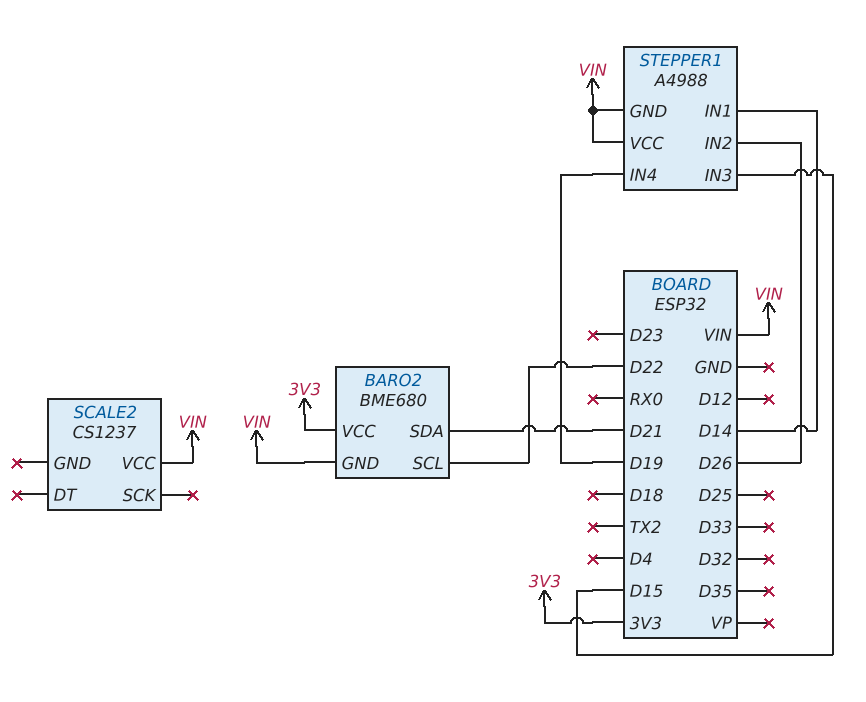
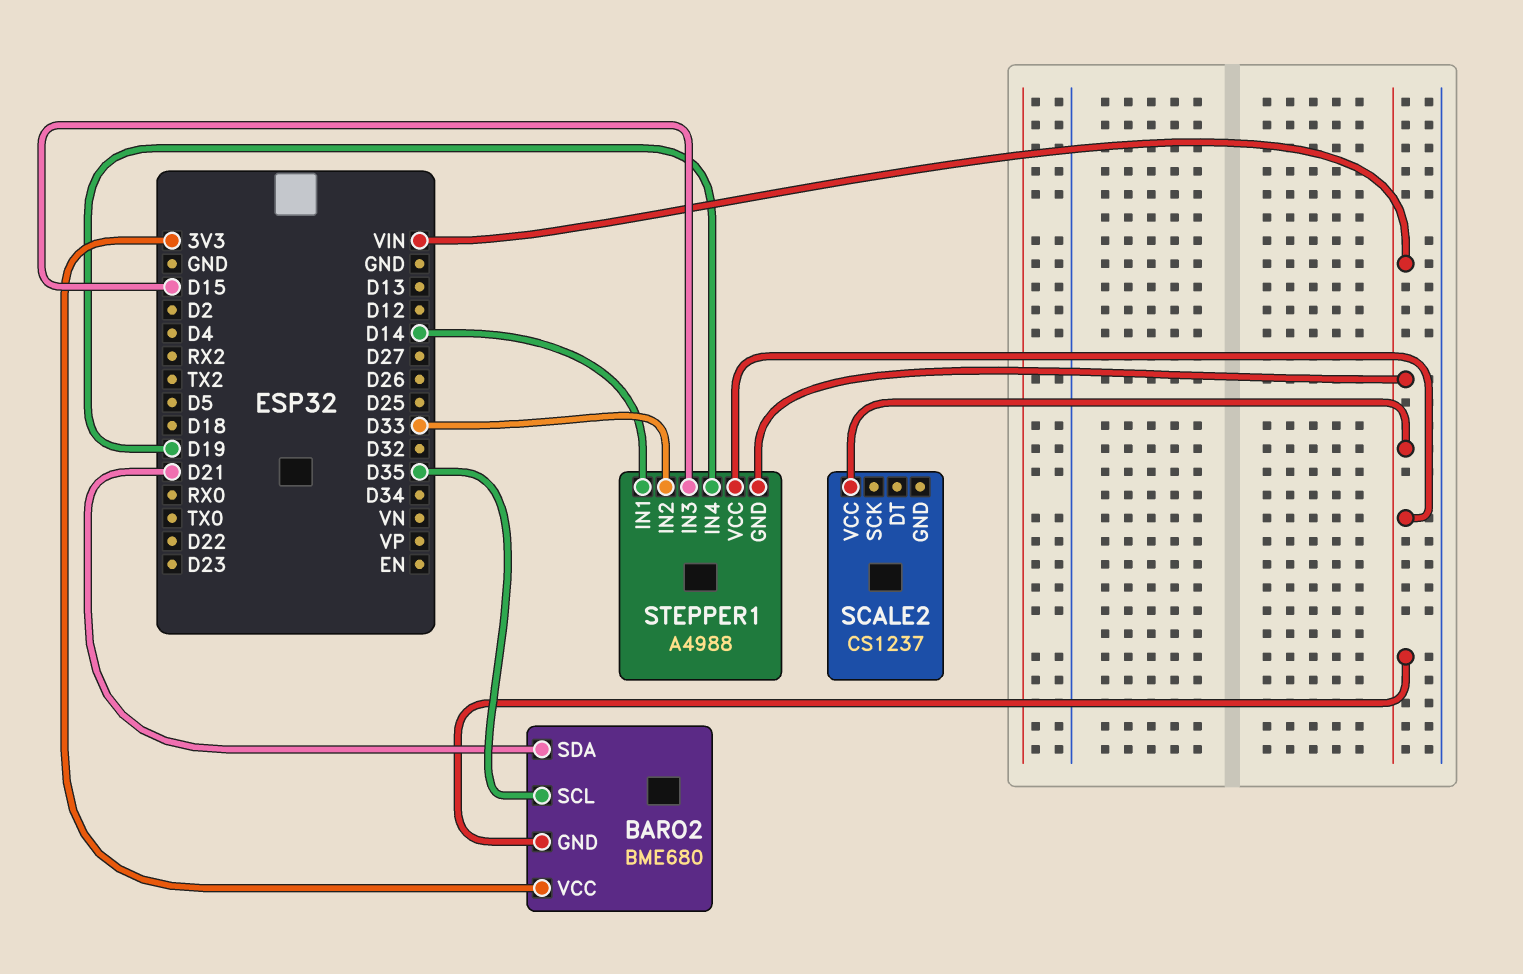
BARO2 pin SCL: D22 -> D35
STEPPER1 pin IN2: D26 -> D33

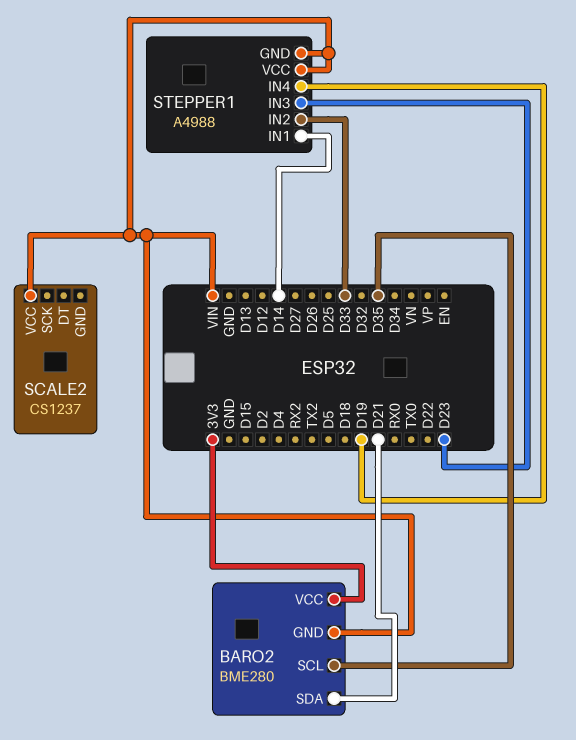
BARO2: BME680 -> BME280
STEPPER1 pin IN3: D15 -> D23

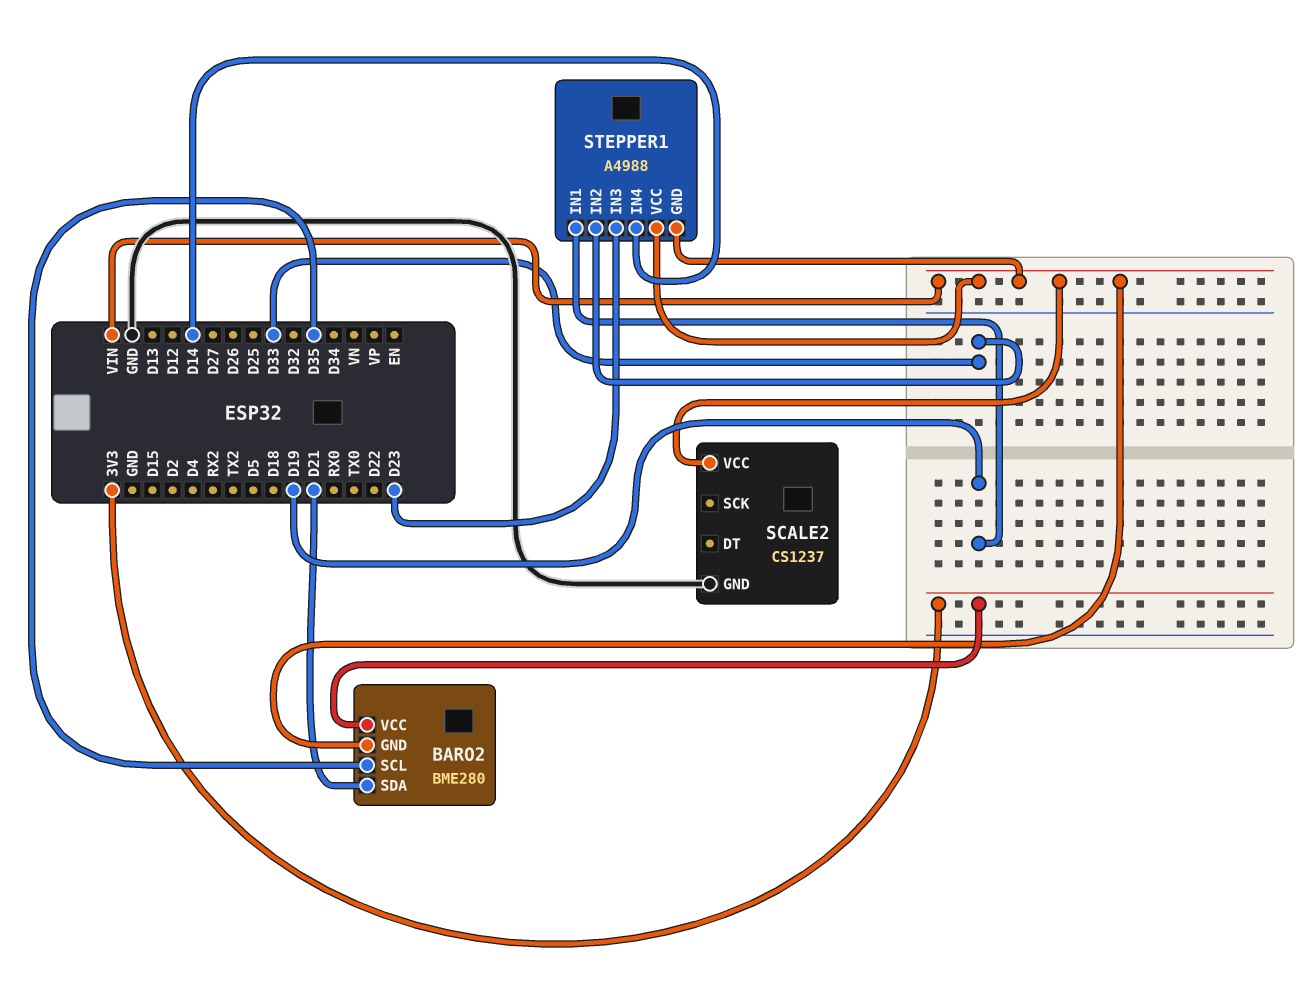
SCALE2 pin GND: none -> GND
STEPPER1 pin IN1: D14 -> D19
STEPPER1 pin IN4: D19 -> D14

